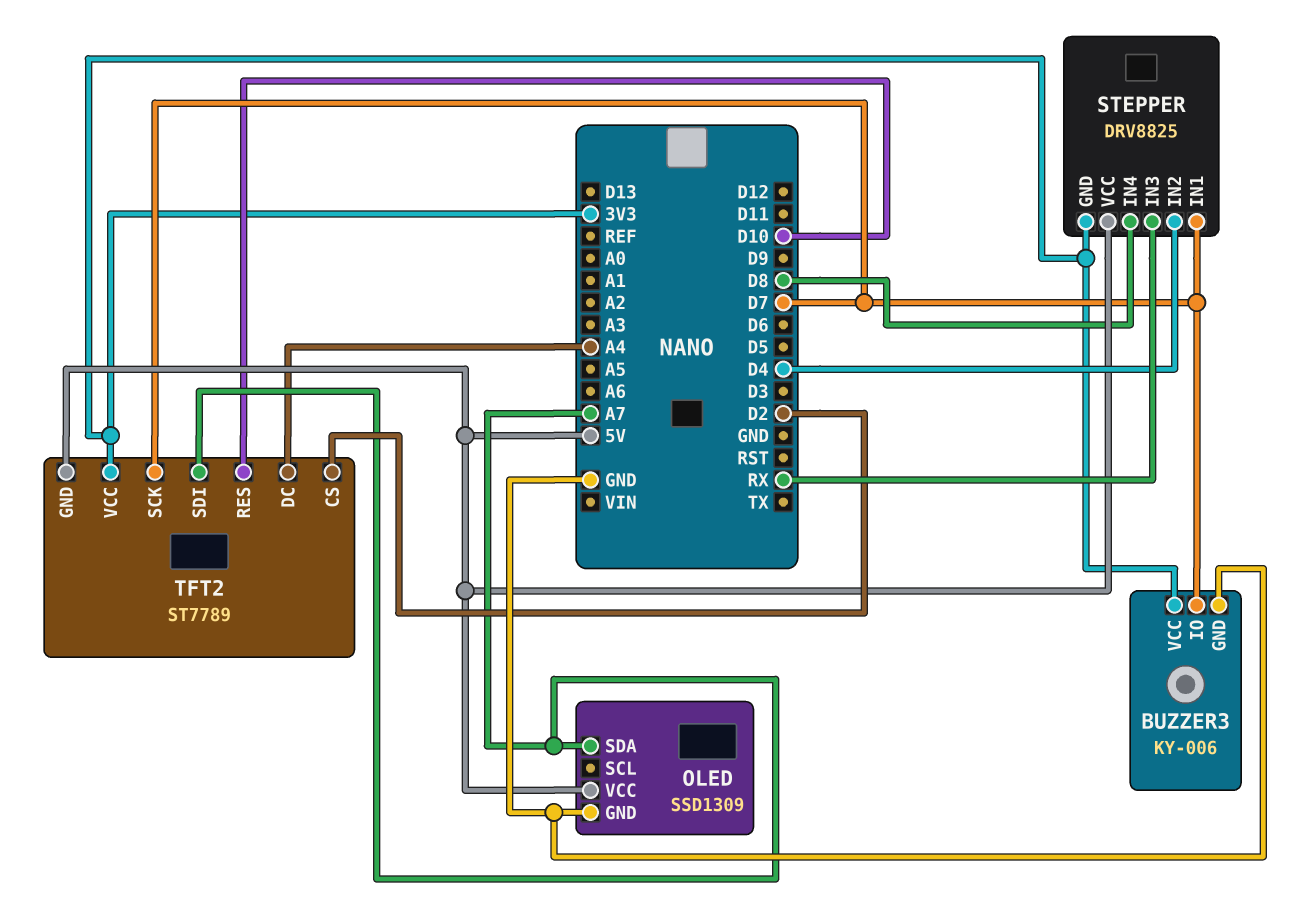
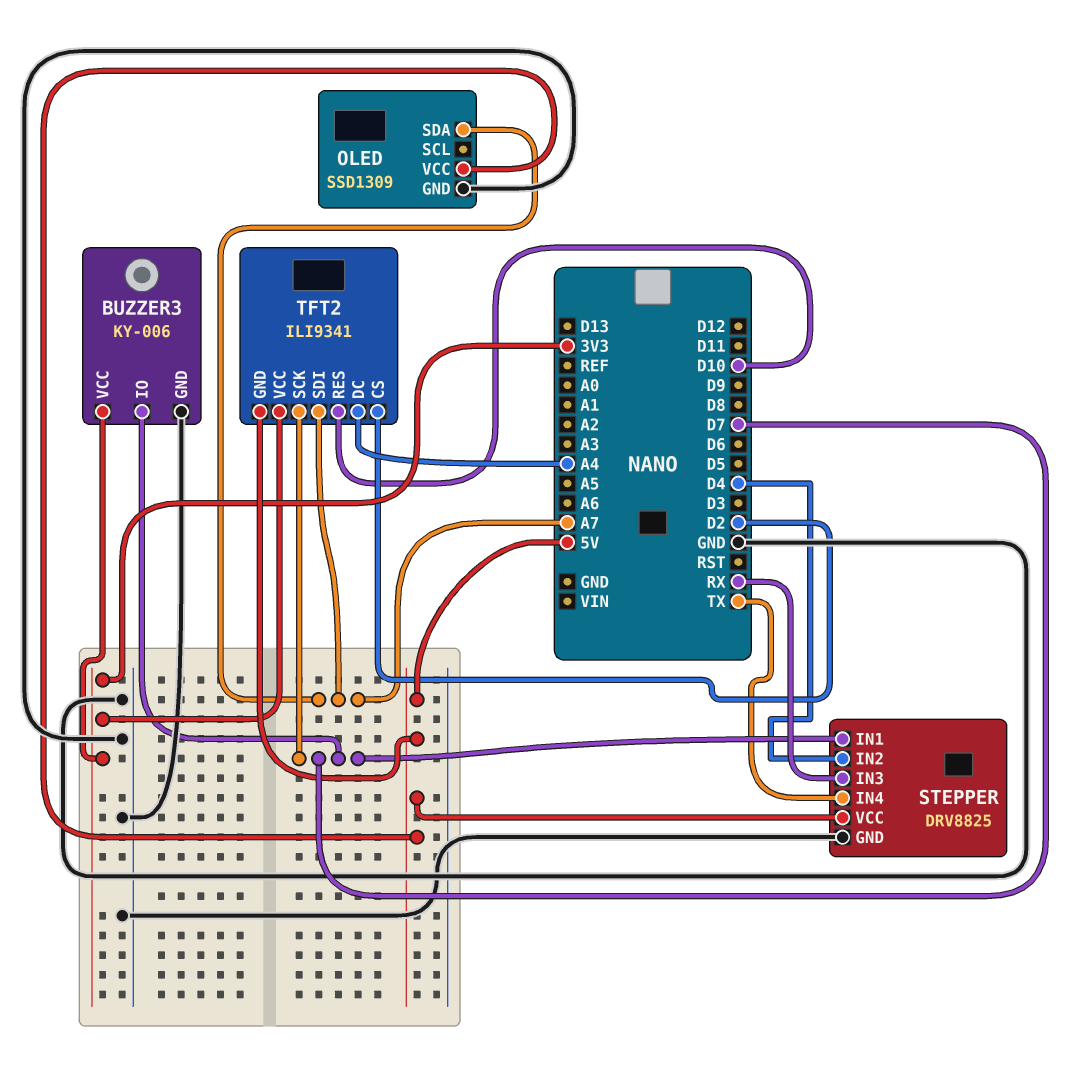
STEPPER pin GND: 3V3 -> GND
STEPPER pin IN4: D8 -> TX
TFT2: ST7789 -> ILI9341

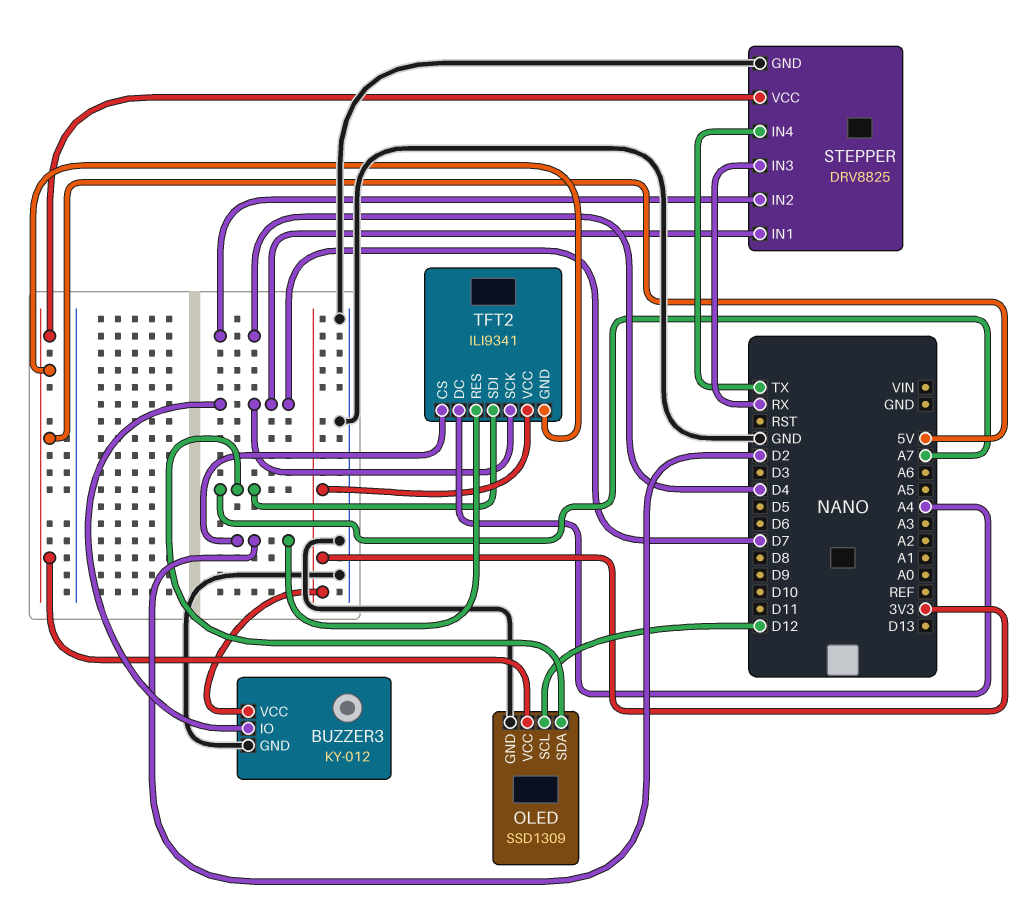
BUZZER3: KY-006 -> KY-012
OLED pin SCL: none -> D12
TFT2 pin RES: D10 -> D2

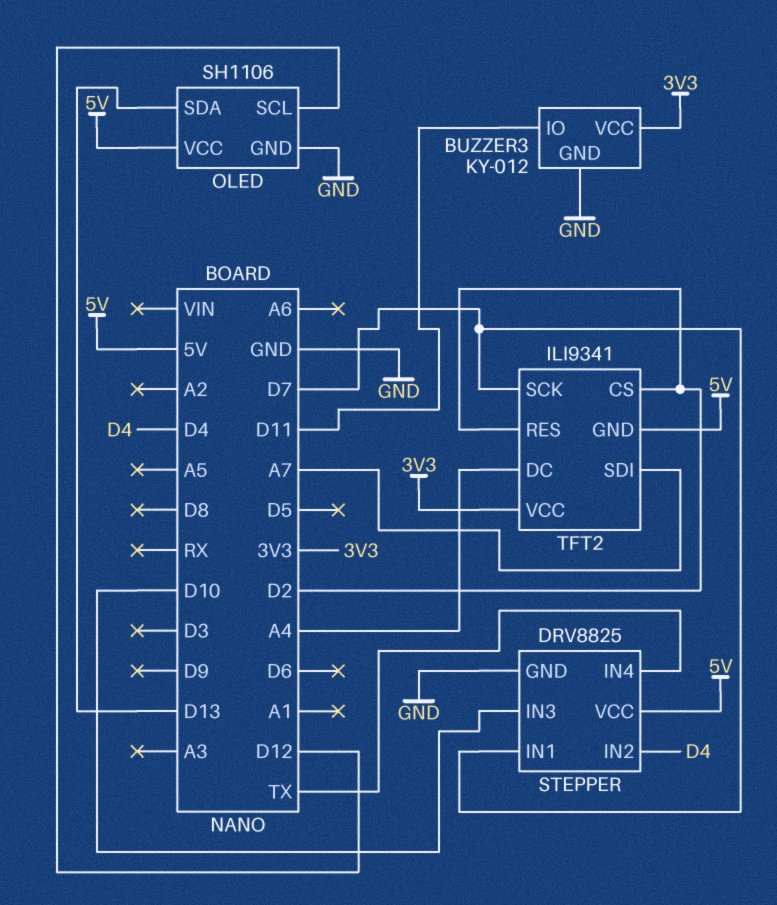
BUZZER3 pin IO: D7 -> D11
OLED: SSD1309 -> SH1106
OLED pin SDA: A7 -> D13
STEPPER pin IN3: RX -> D10

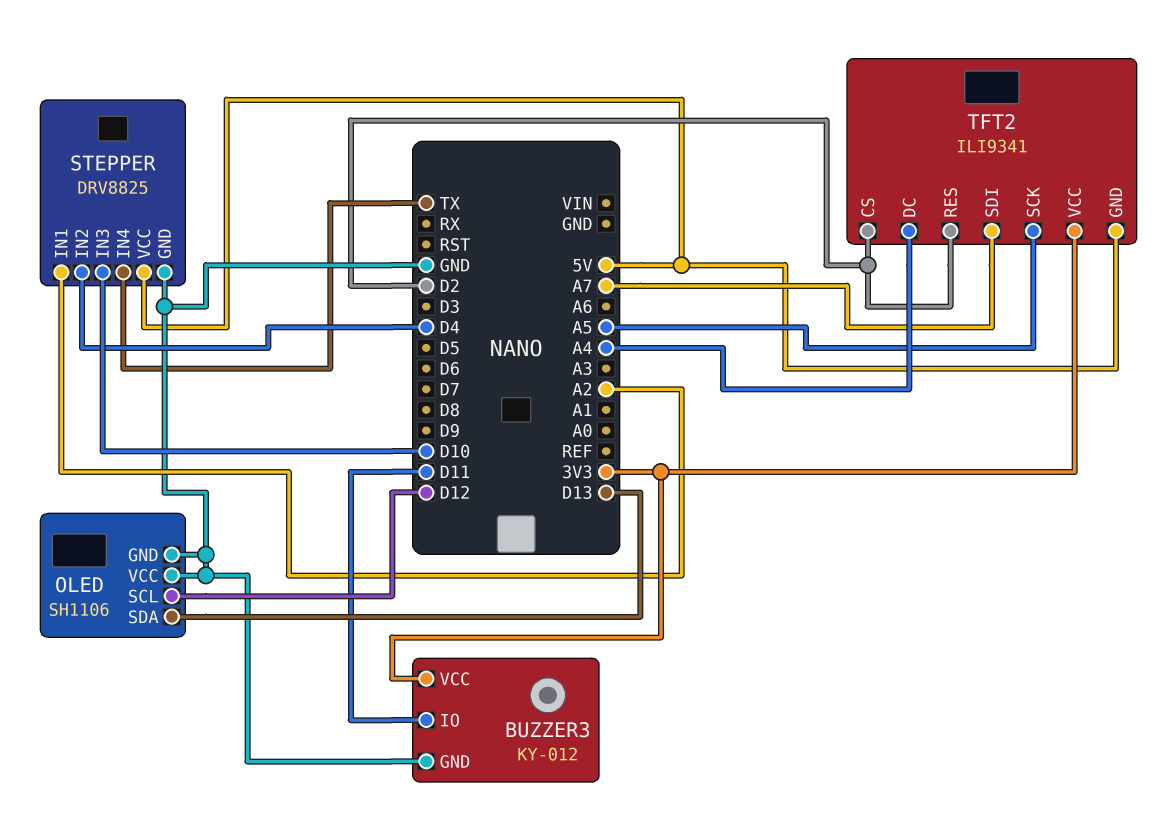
OLED pin VCC: 5V -> GND
STEPPER pin IN1: D7 -> A2
TFT2 pin SCK: D7 -> A5

